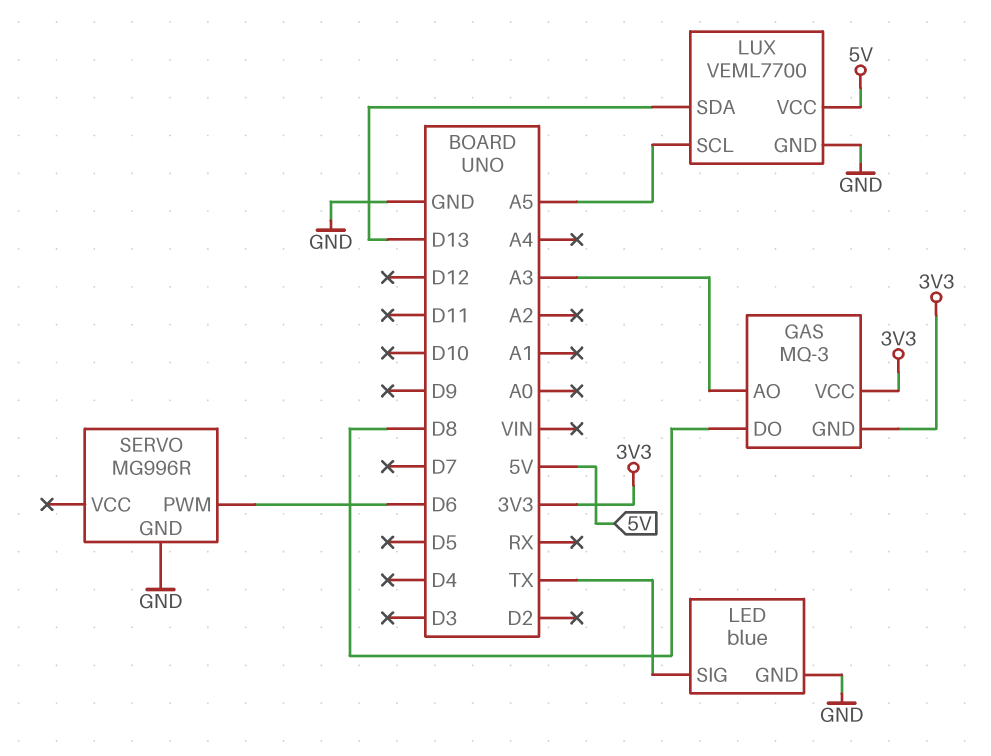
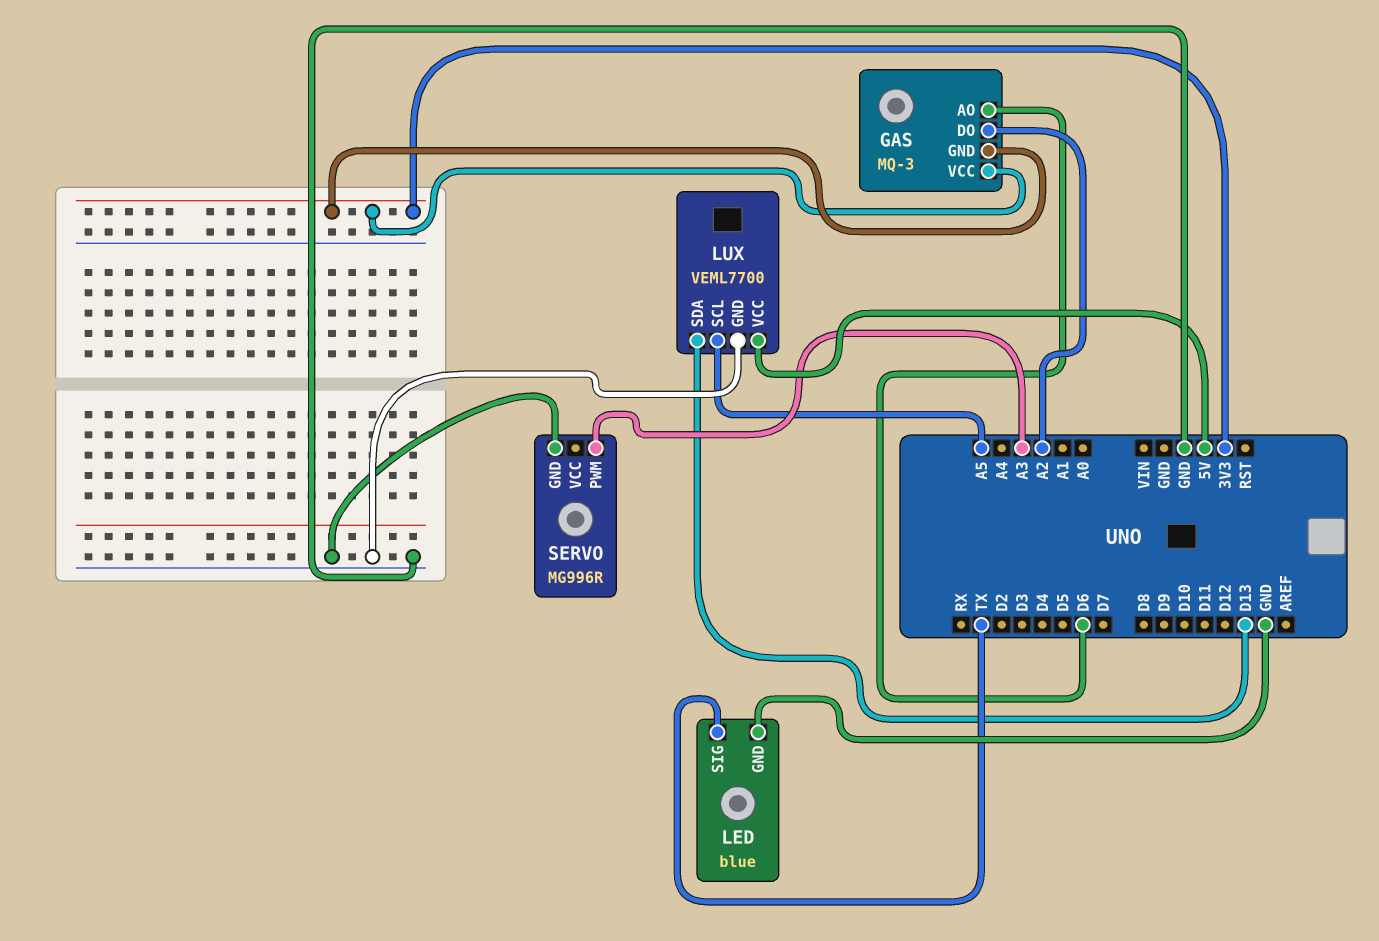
GAS pin AO: A3 -> D6
GAS pin DO: D8 -> A2
SERVO pin PWM: D6 -> A3

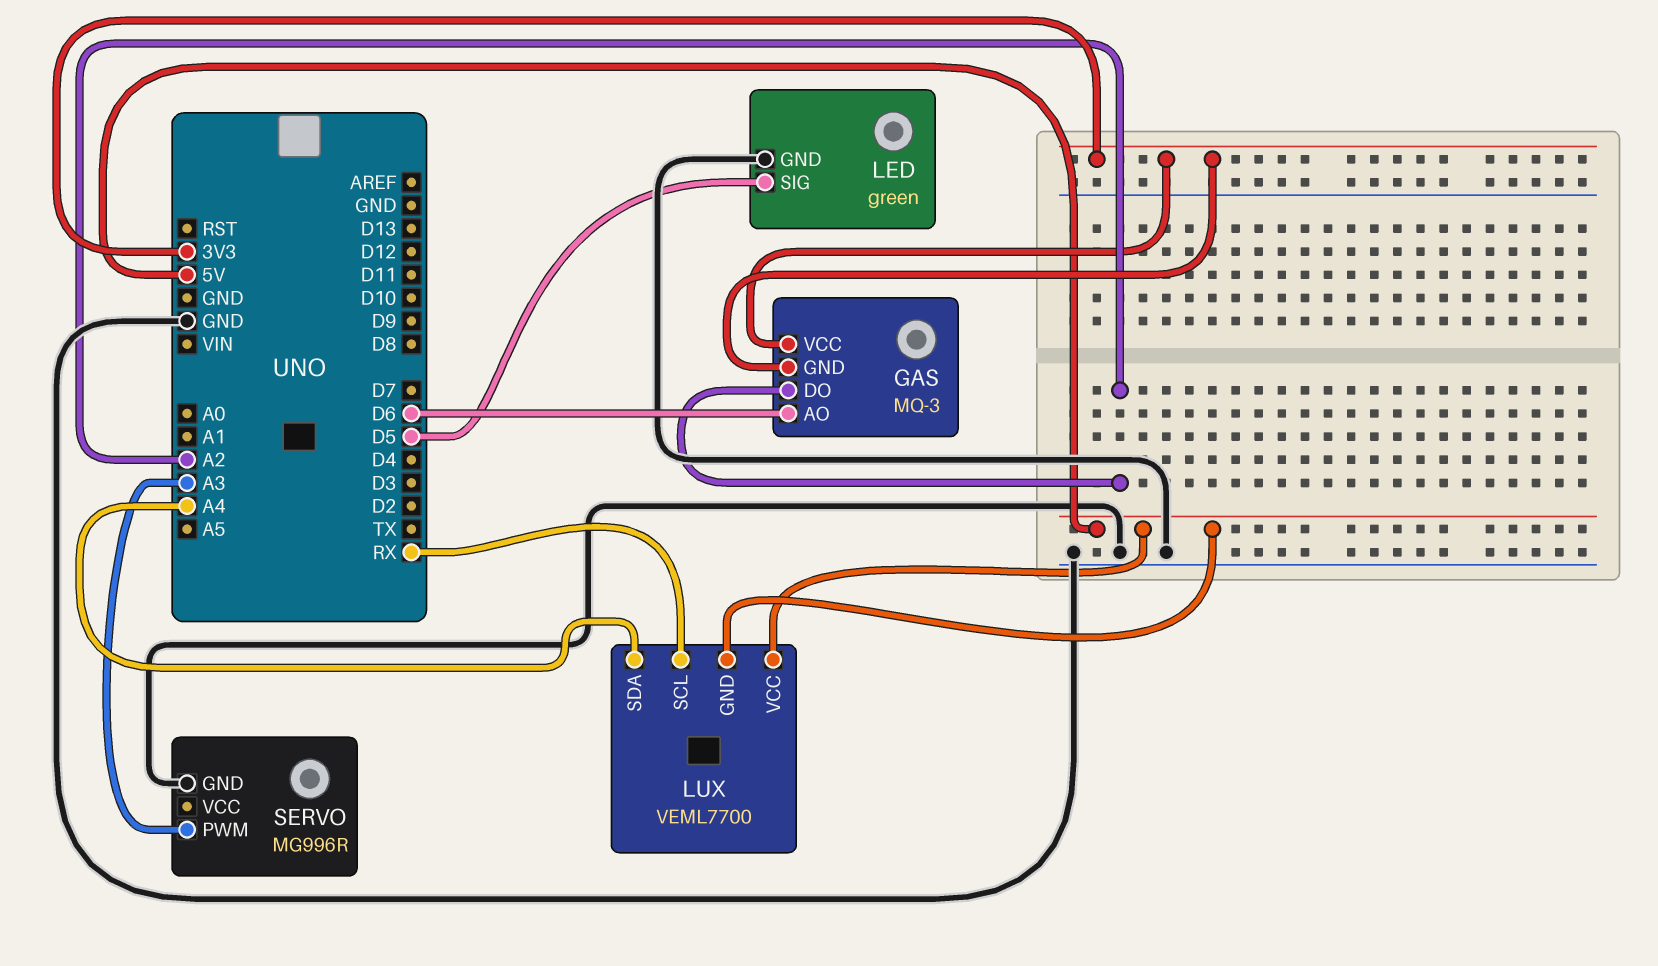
LED: blue -> green
LED pin SIG: TX -> D5
LUX pin GND: GND -> 5V
LUX pin SCL: A5 -> RX
LUX pin SDA: D13 -> A4

